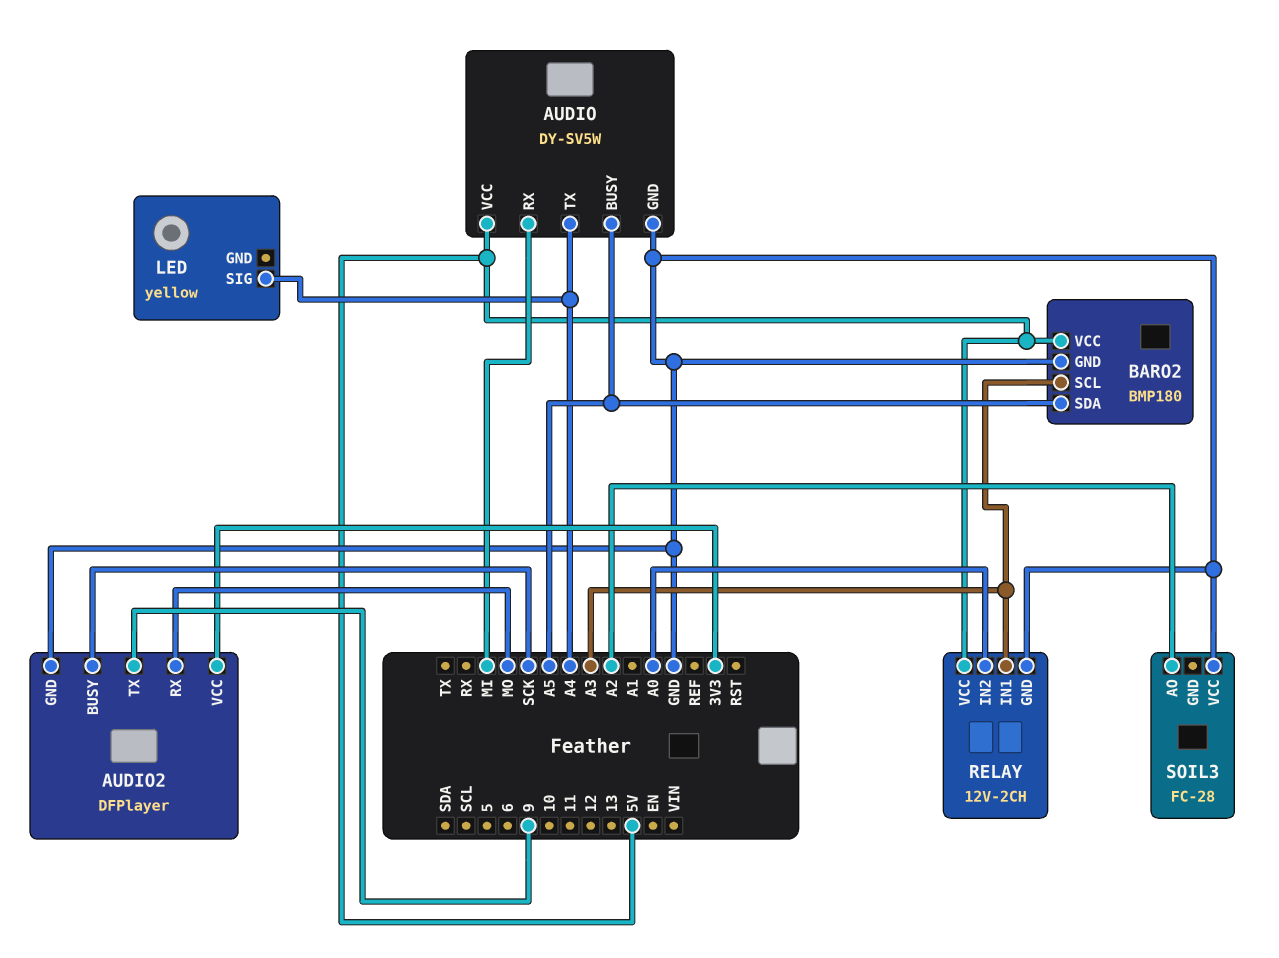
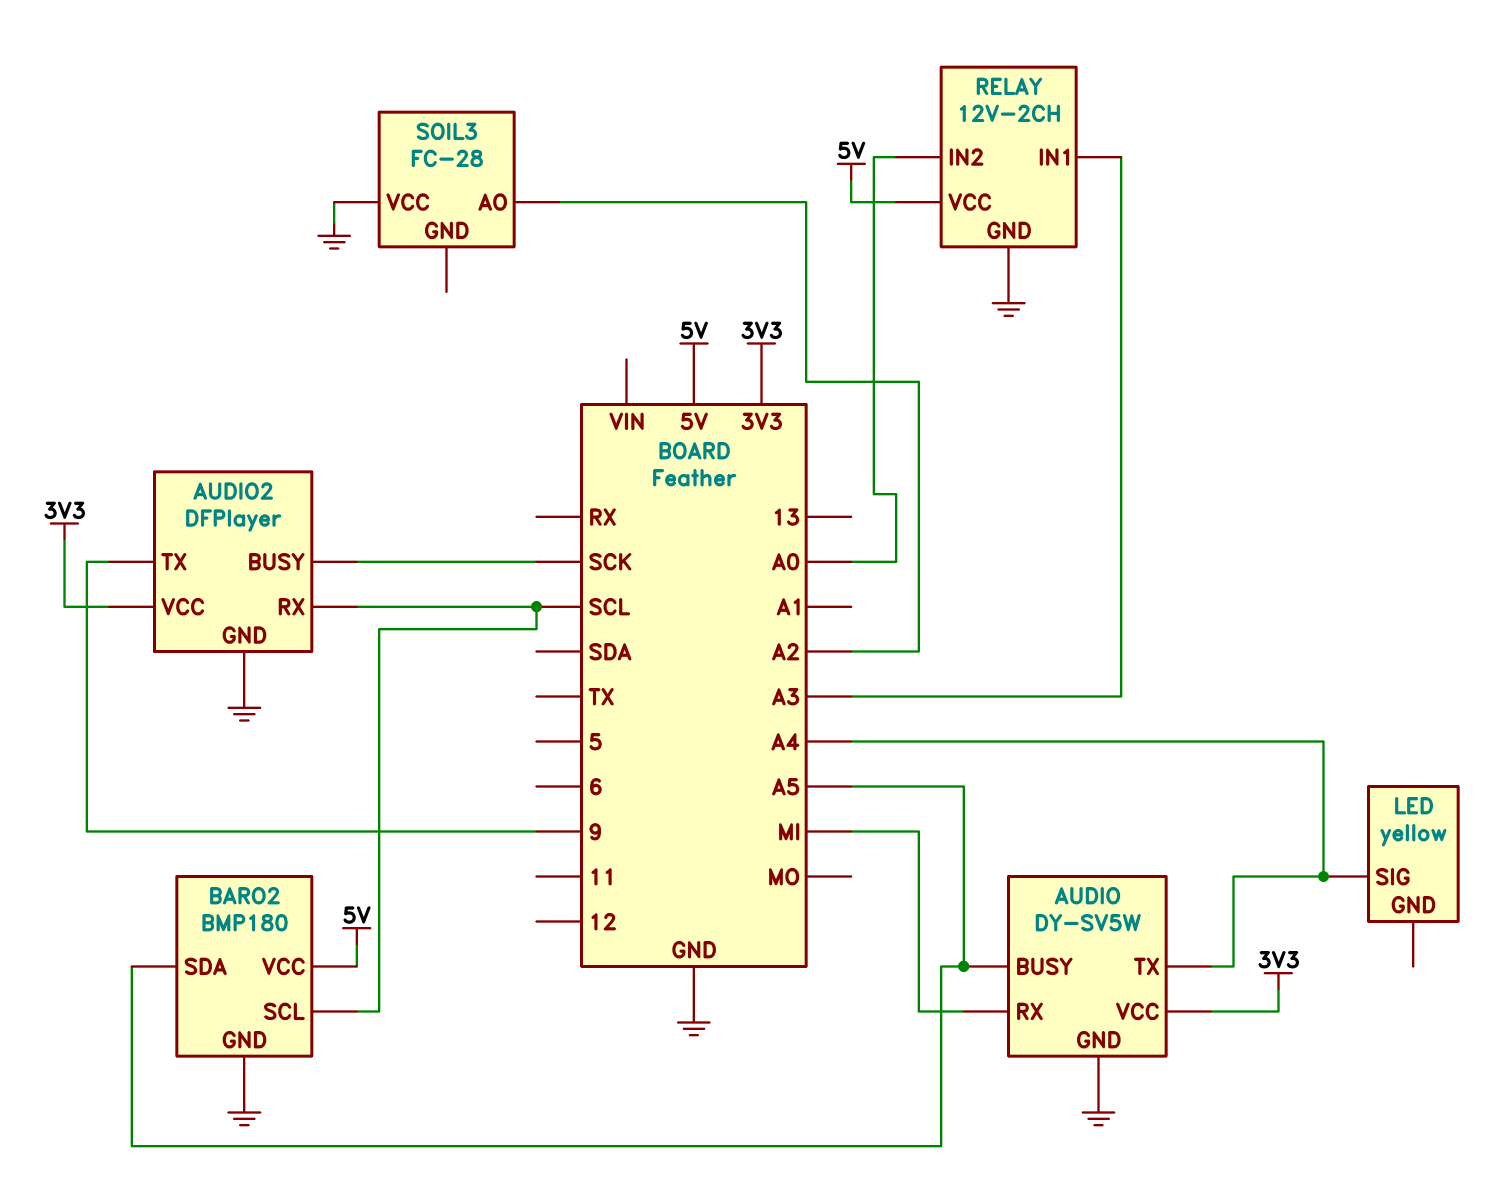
AUDIO pin VCC: 5V -> 3V3
AUDIO2 pin RX: MO -> SCL
BARO2 pin SCL: A3 -> SCL

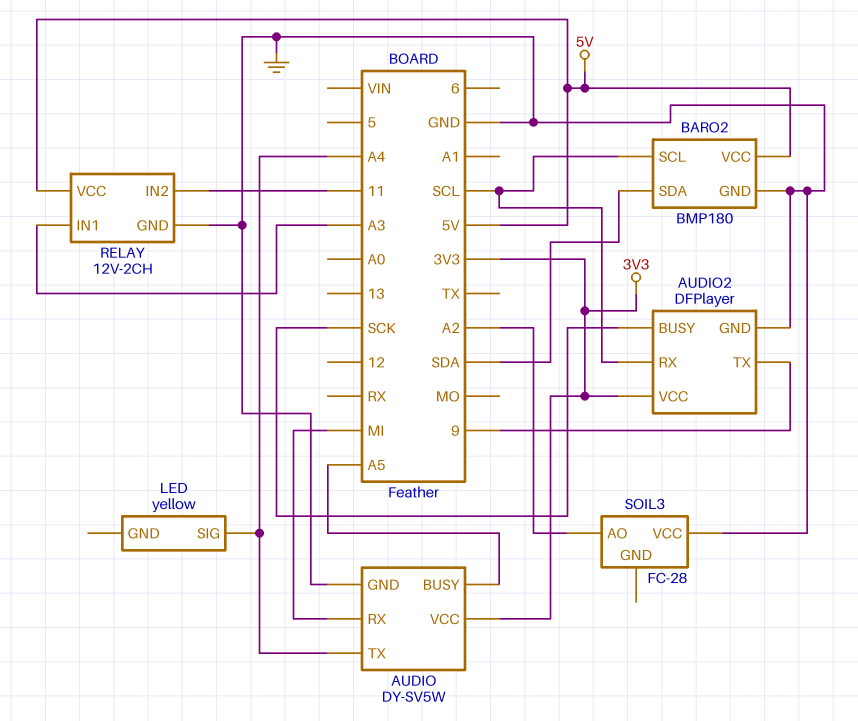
BARO2 pin SDA: A5 -> SDA
RELAY pin IN2: A0 -> 11

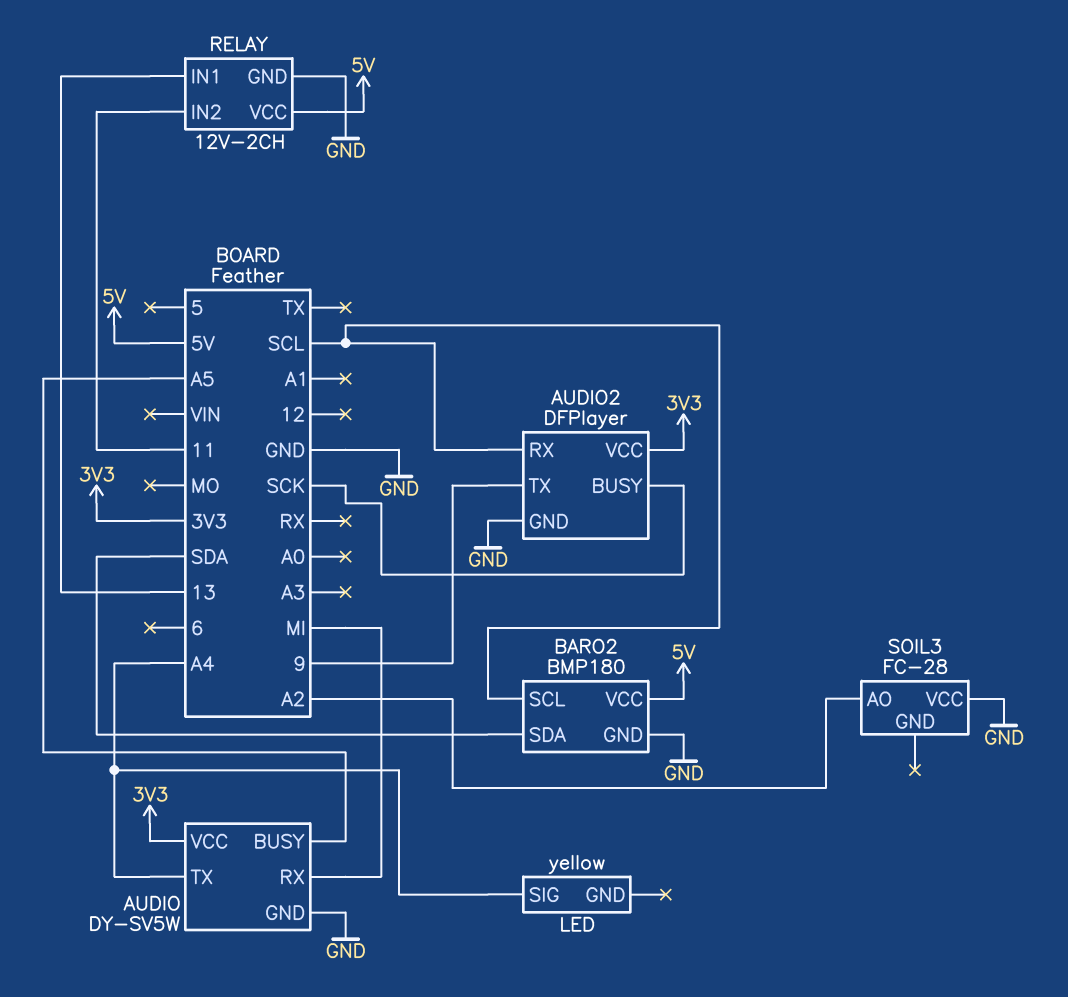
RELAY pin IN1: A3 -> 13

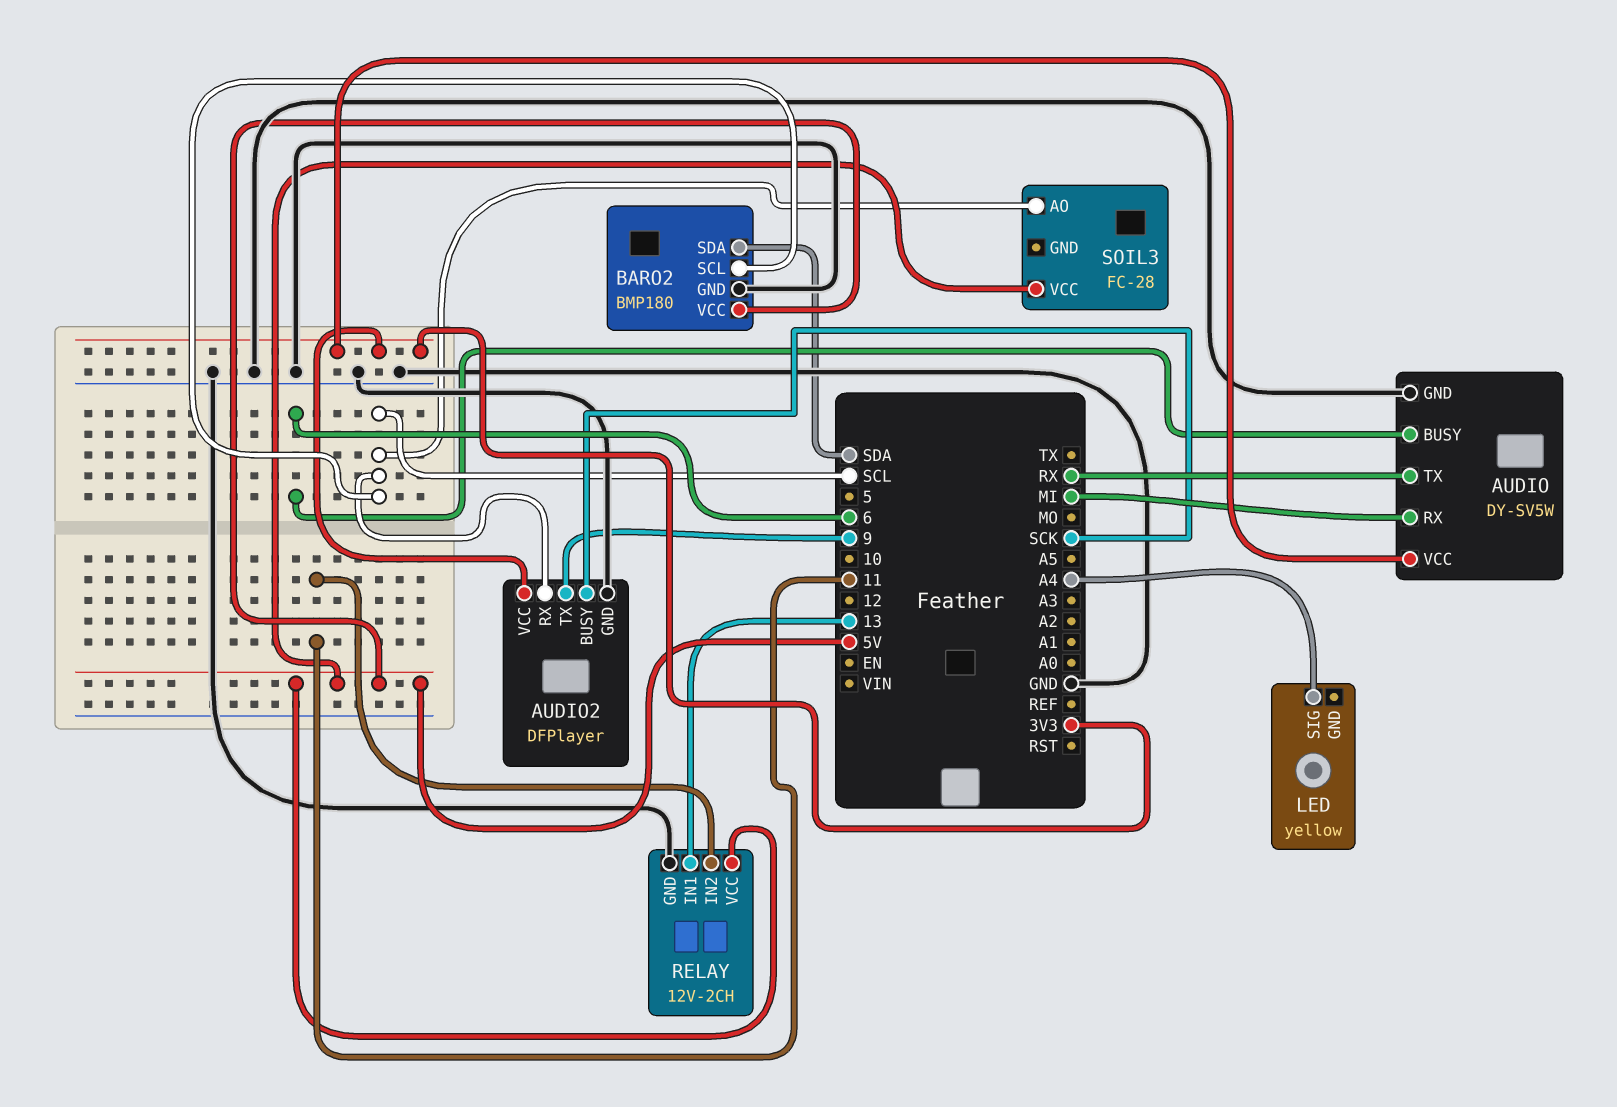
AUDIO pin BUSY: A5 -> 6
AUDIO pin TX: A4 -> RX
SOIL3 pin AO: A2 -> SCL
SOIL3 pin VCC: GND -> 5V

